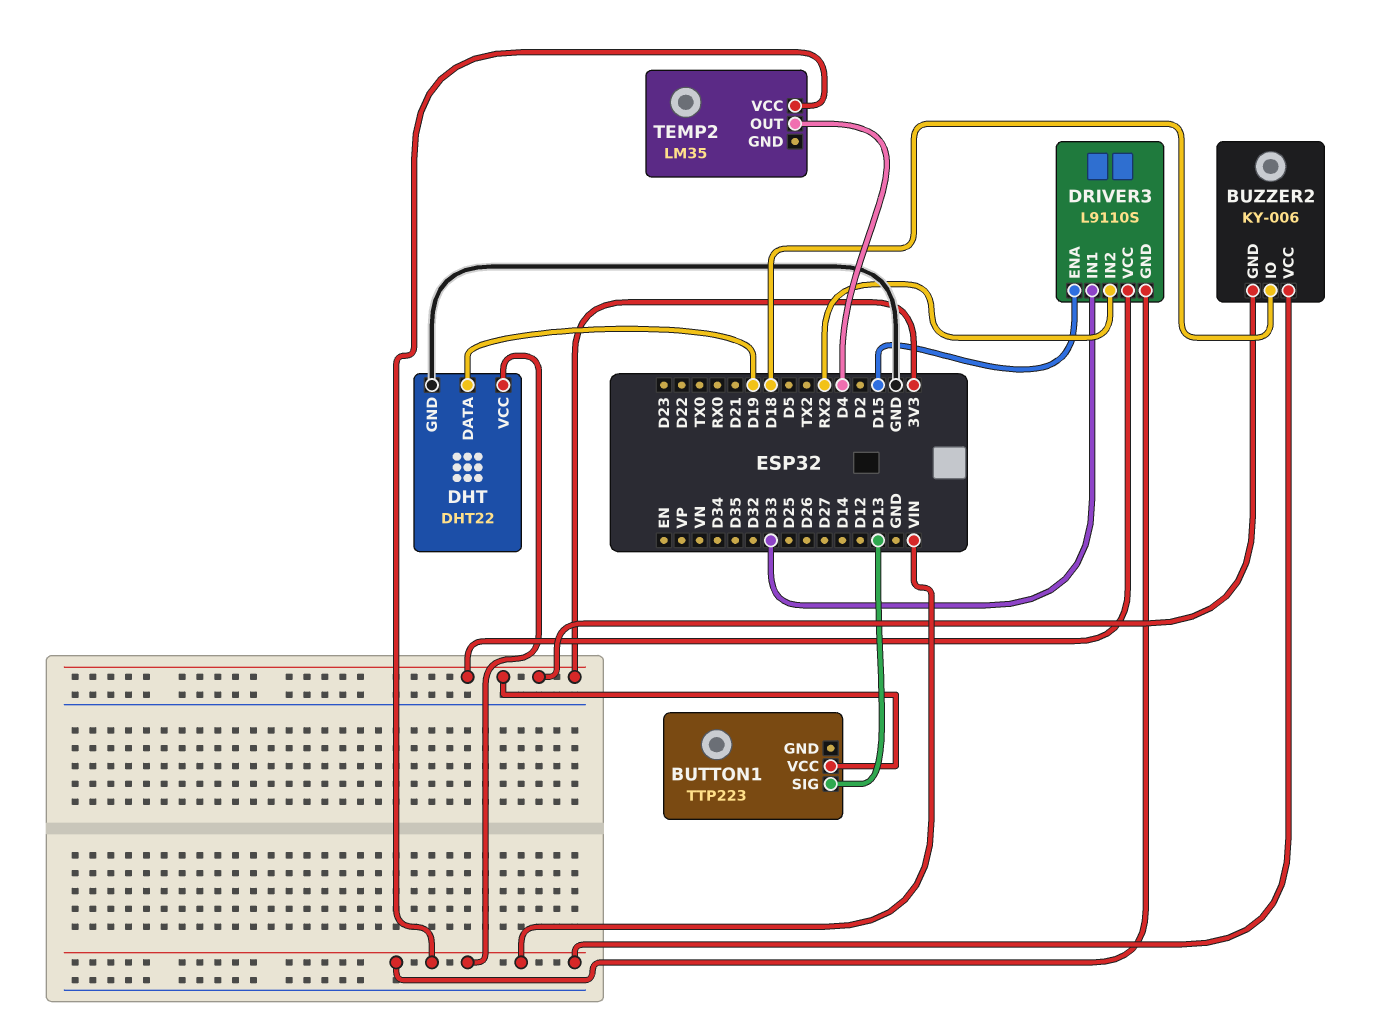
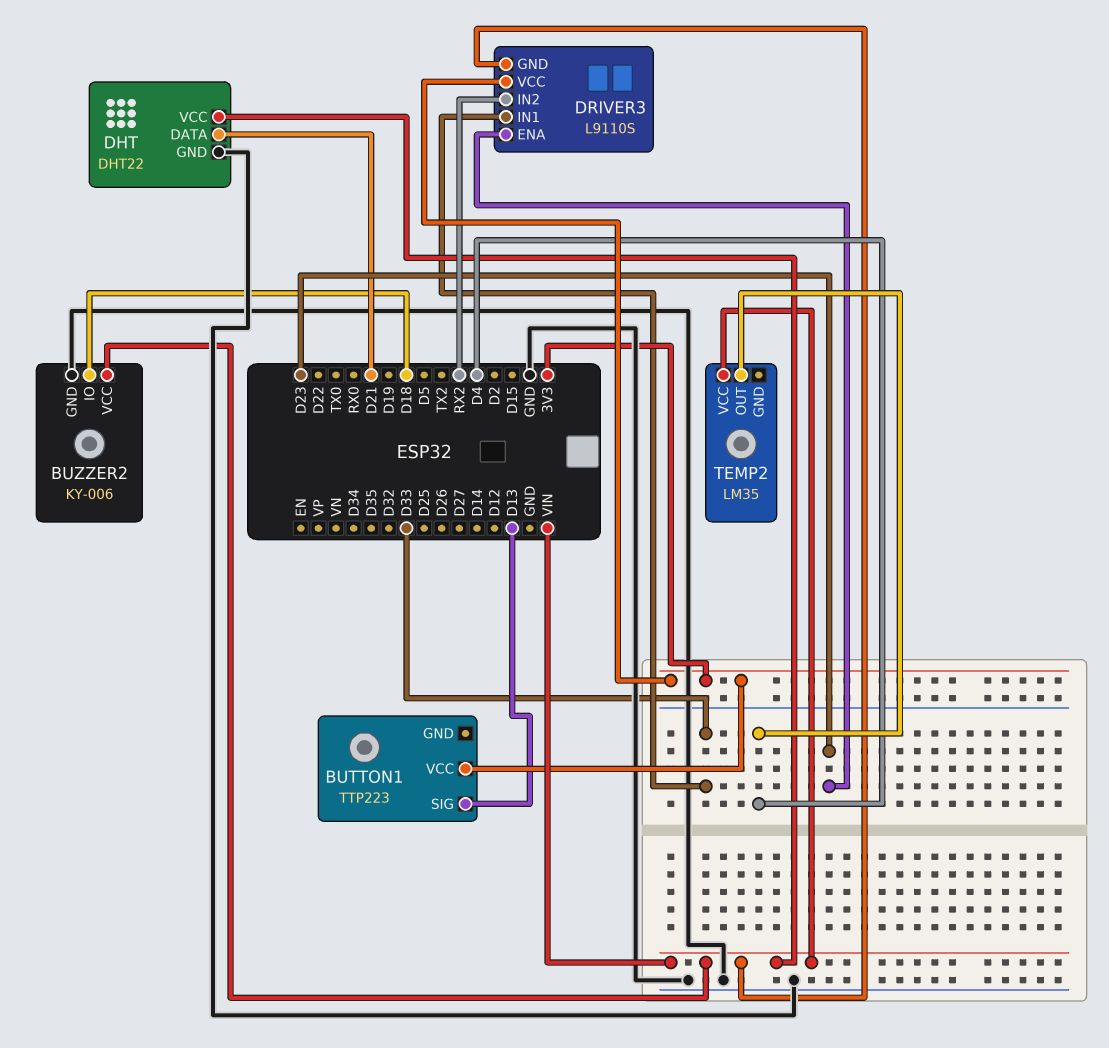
BUZZER2 pin GND: 3V3 -> GND
DHT pin DATA: D19 -> D21
DRIVER3 pin ENA: D15 -> D23

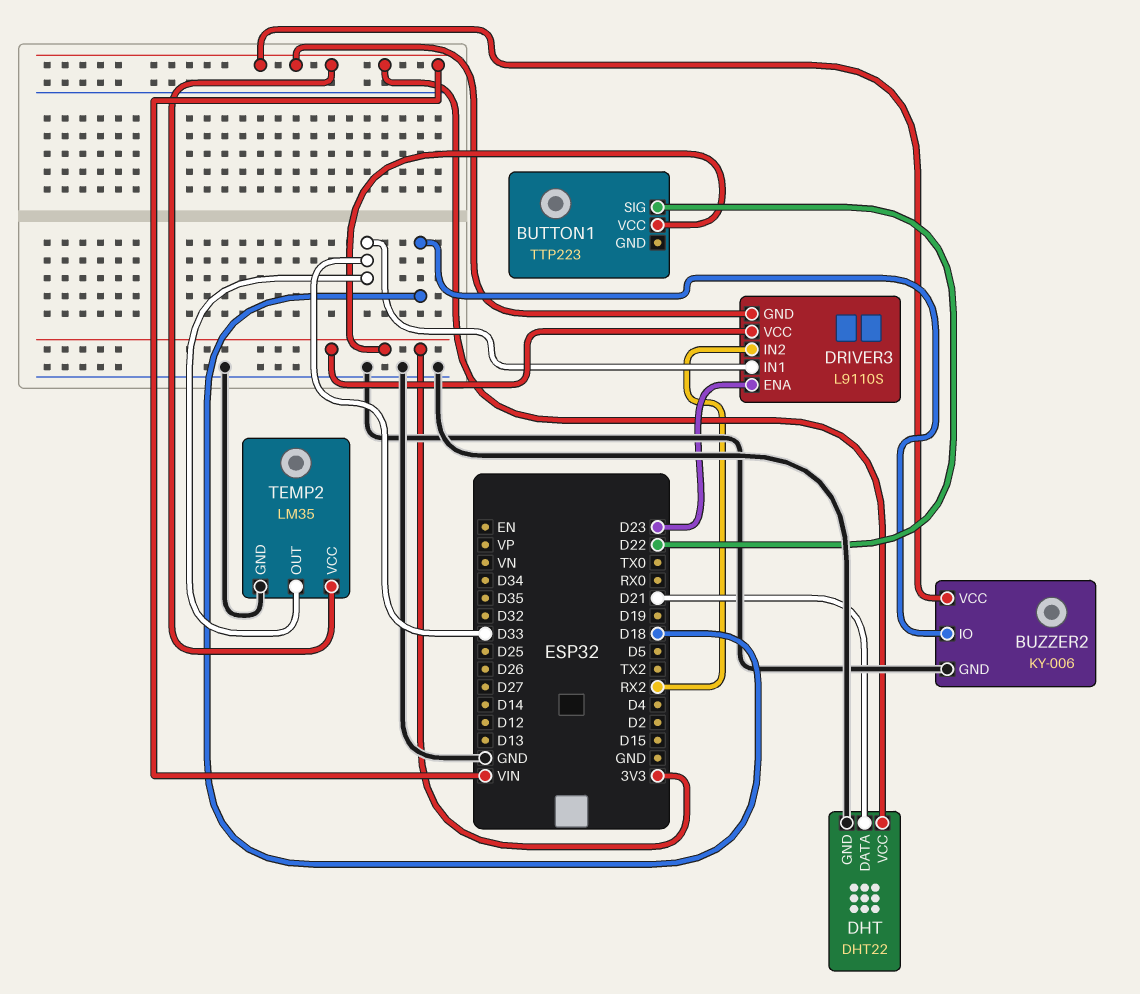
BUTTON1 pin SIG: D13 -> D22
TEMP2 pin GND: none -> GND
TEMP2 pin OUT: D4 -> D33

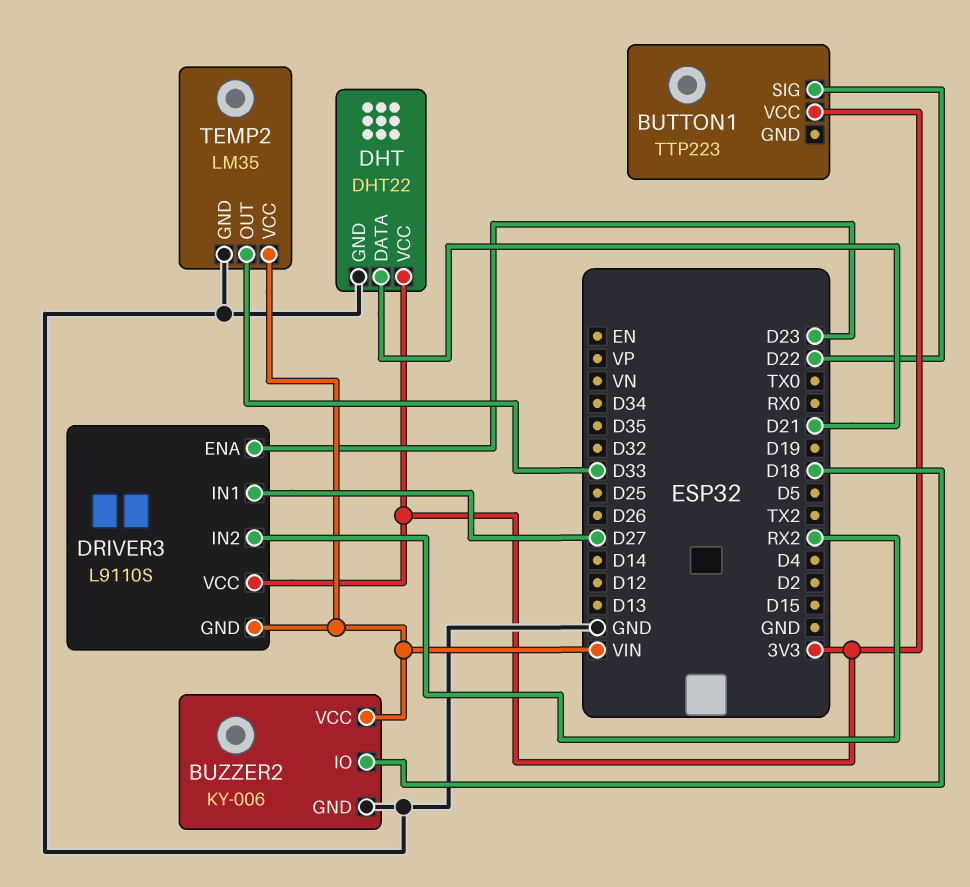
DHT pin VCC: VIN -> 3V3
DRIVER3 pin IN1: D33 -> D27

